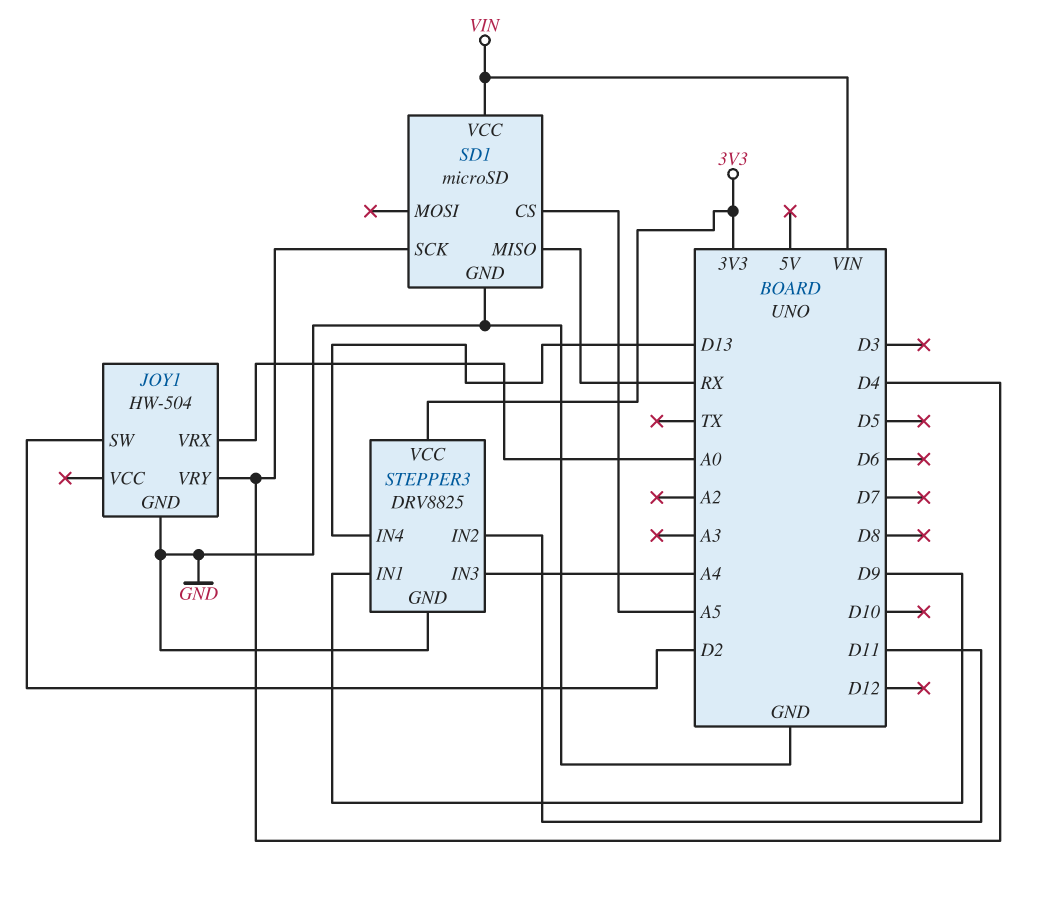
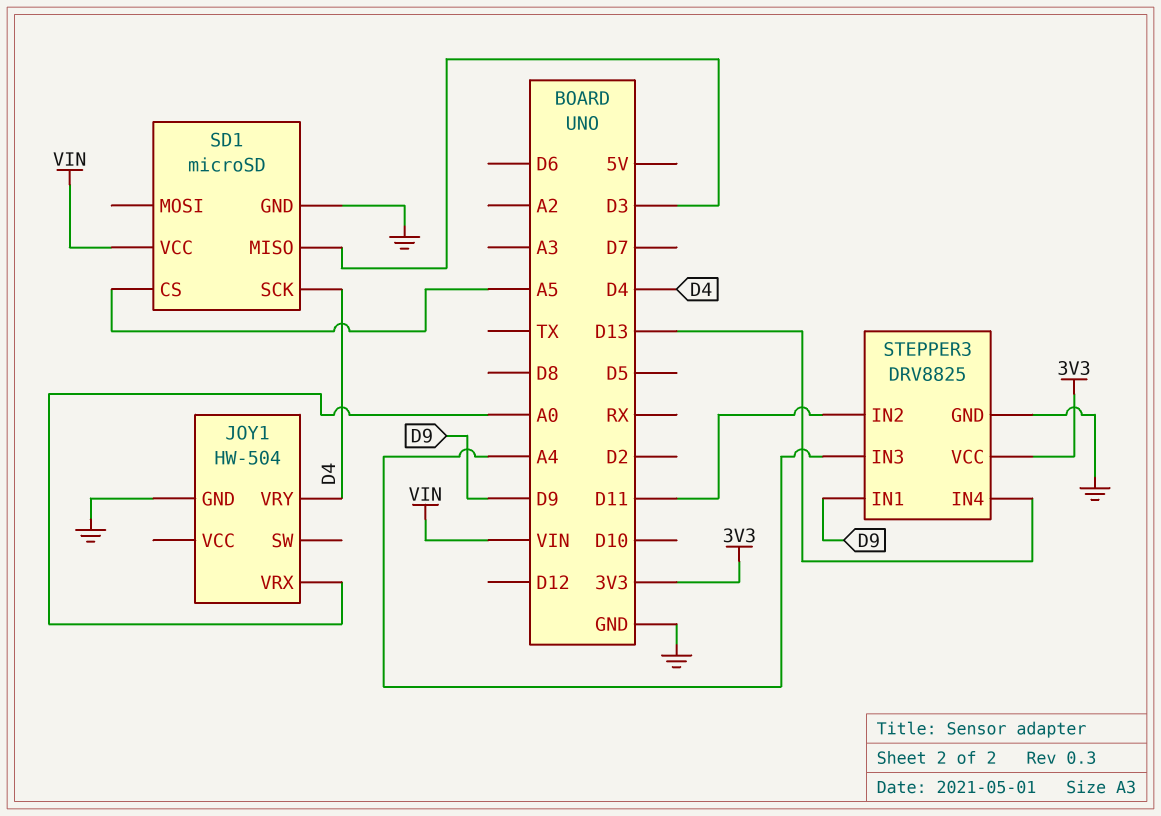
JOY1 pin SW: D2 -> none
SD1 pin MISO: RX -> D3

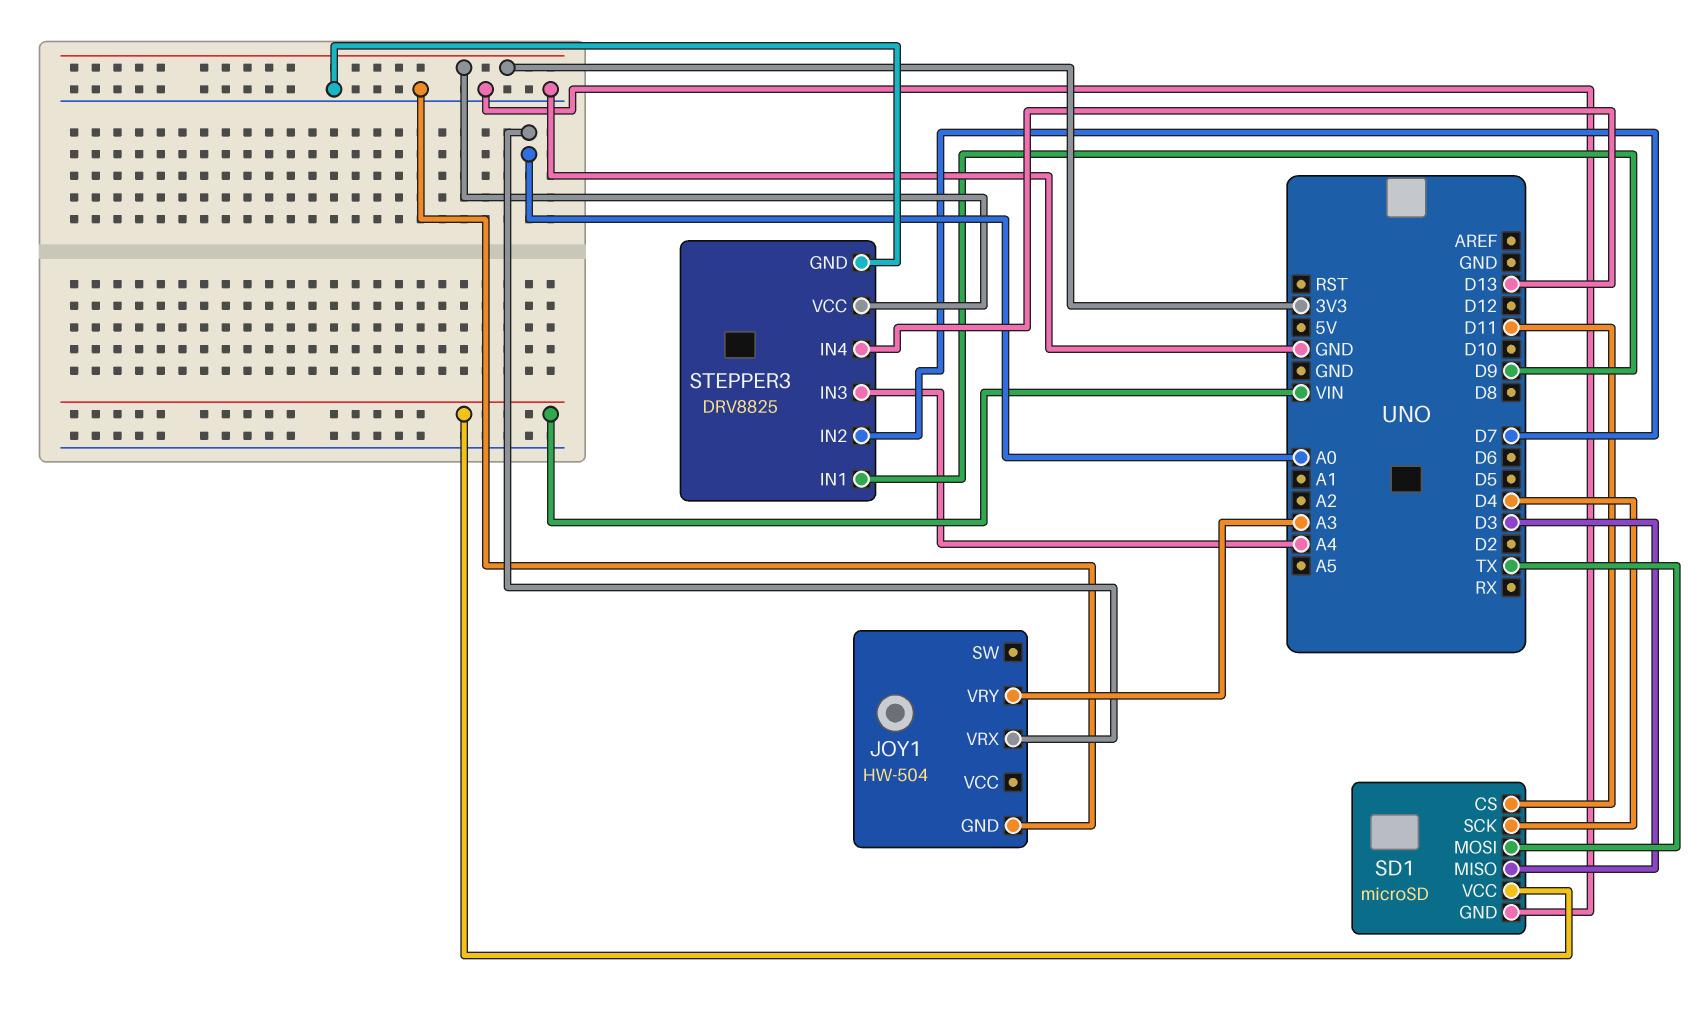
JOY1 pin VRY: D4 -> A3
SD1 pin CS: A5 -> D11
SD1 pin MOSI: none -> TX
STEPPER3 pin IN2: D11 -> D7

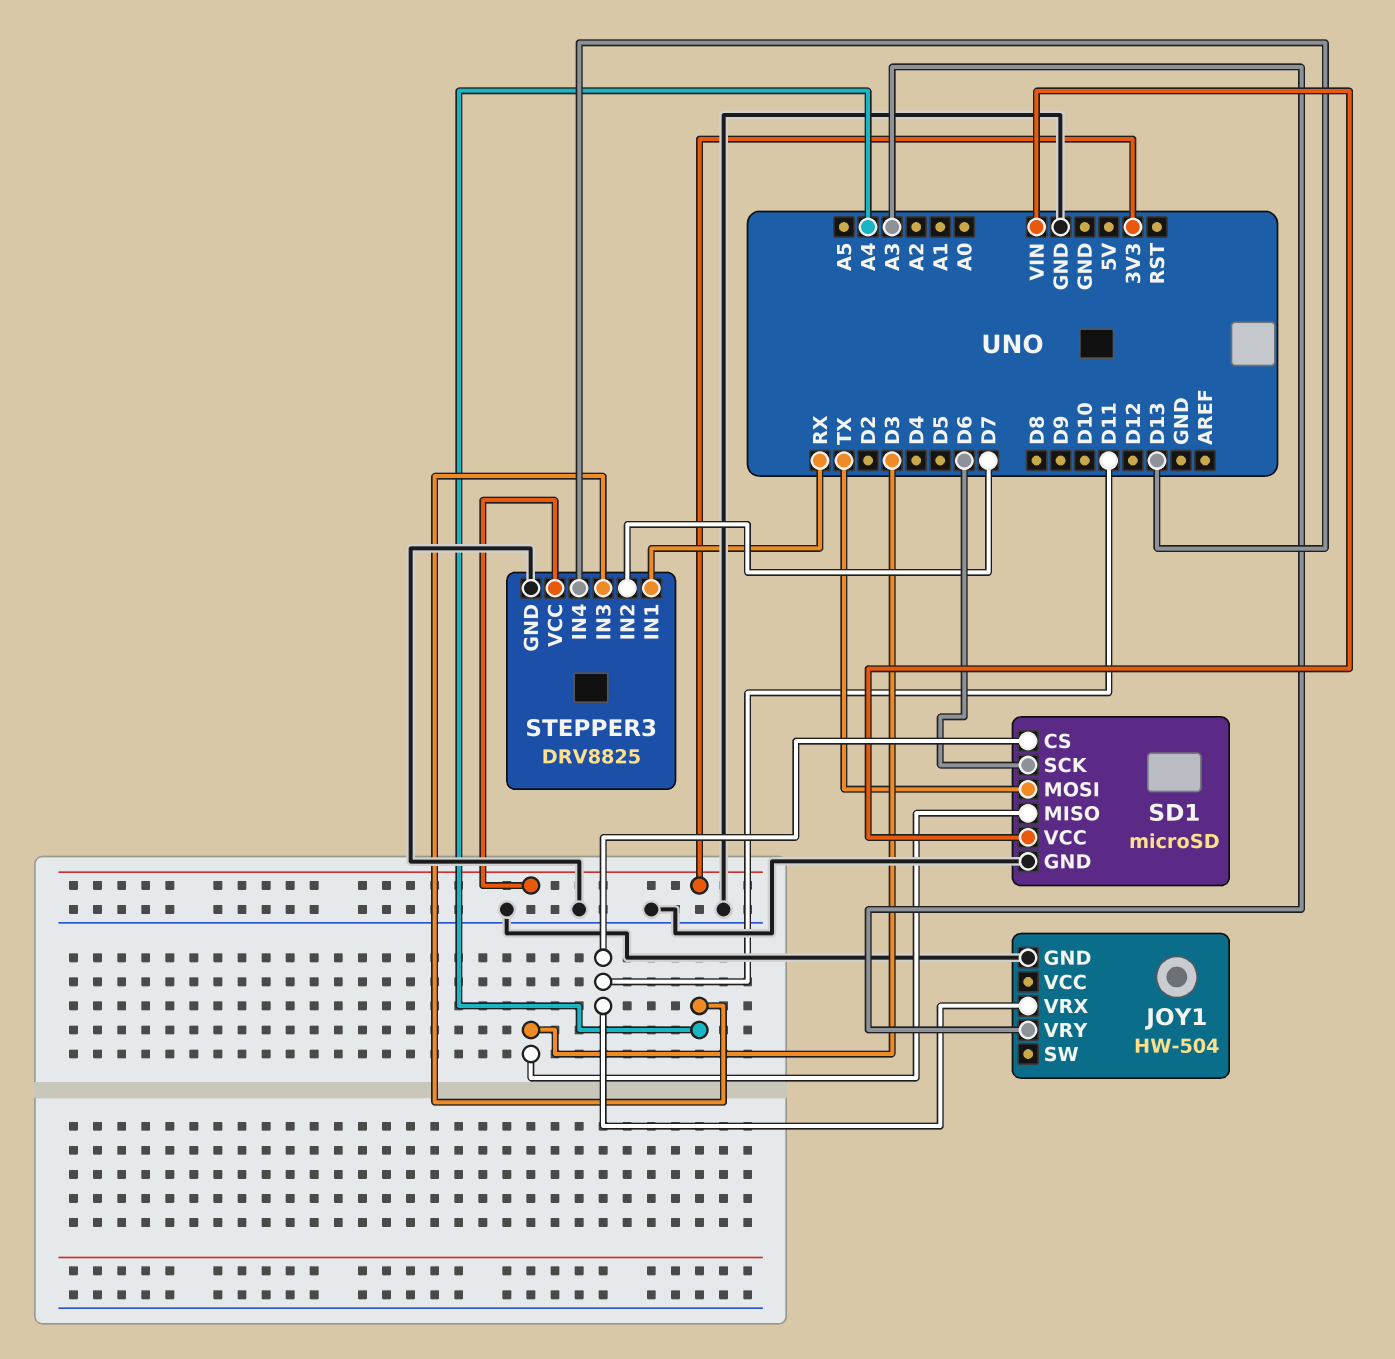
JOY1 pin VRX: A0 -> D11
SD1 pin SCK: D4 -> D6
STEPPER3 pin IN1: D9 -> RX

